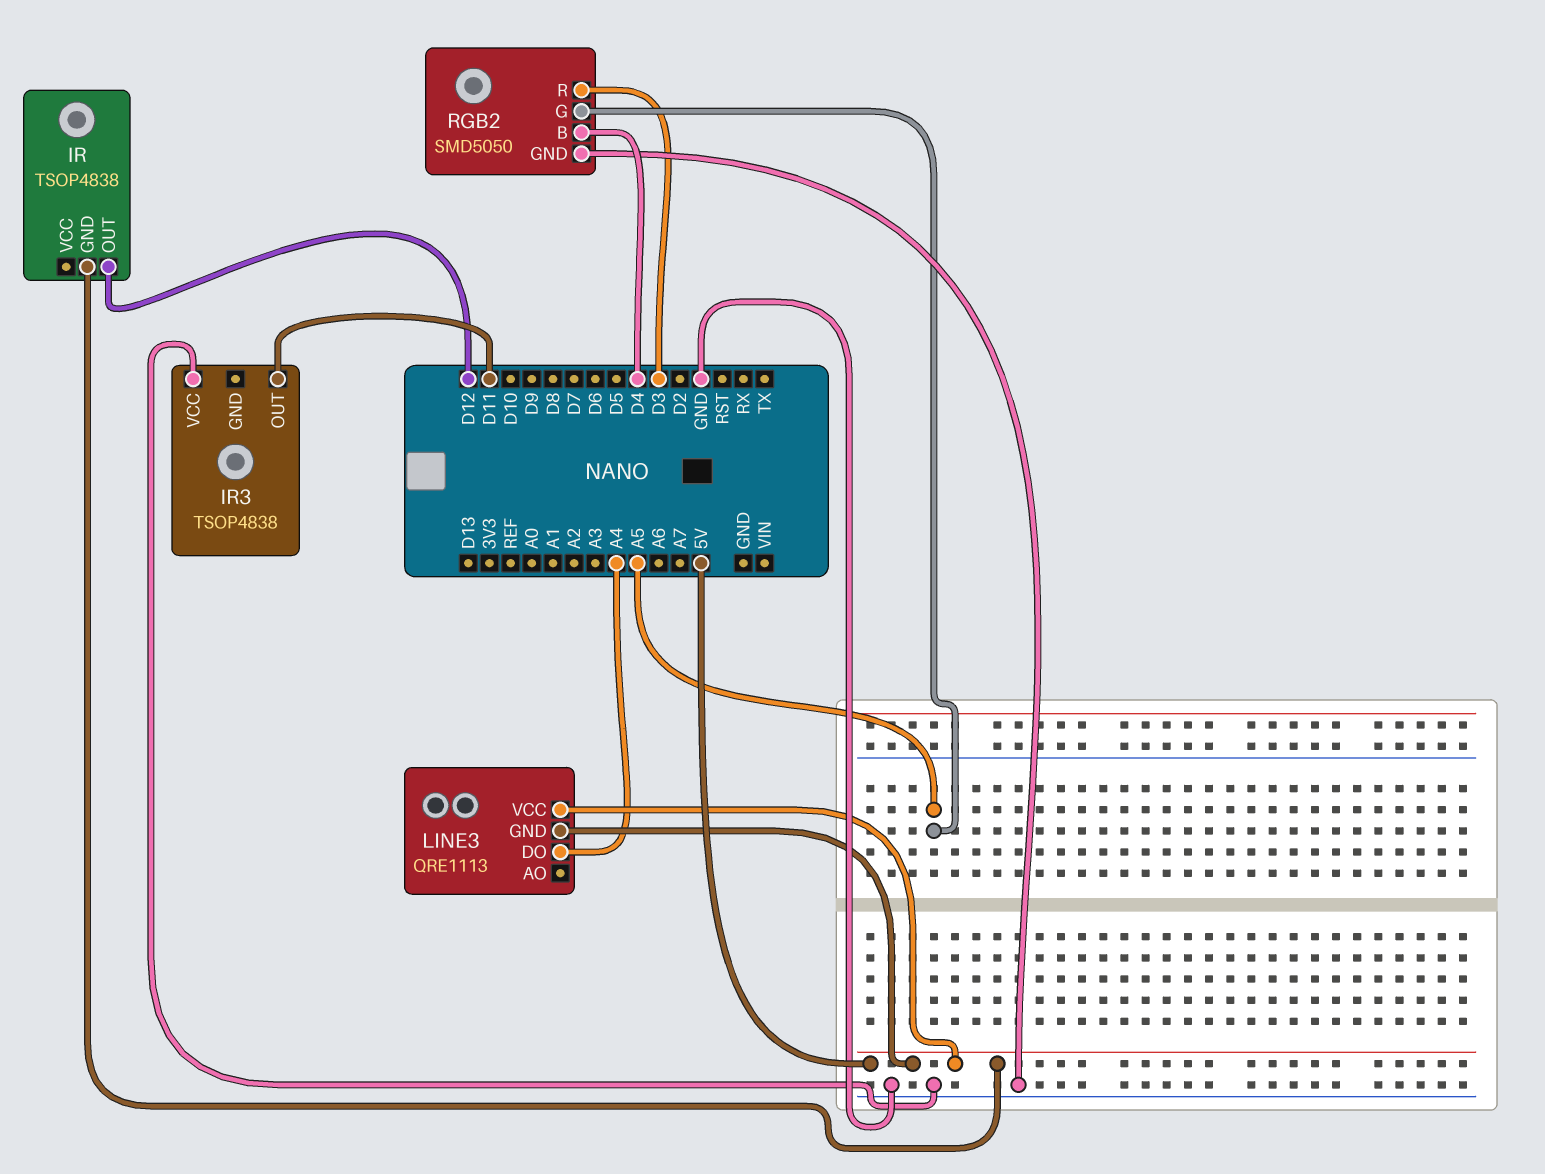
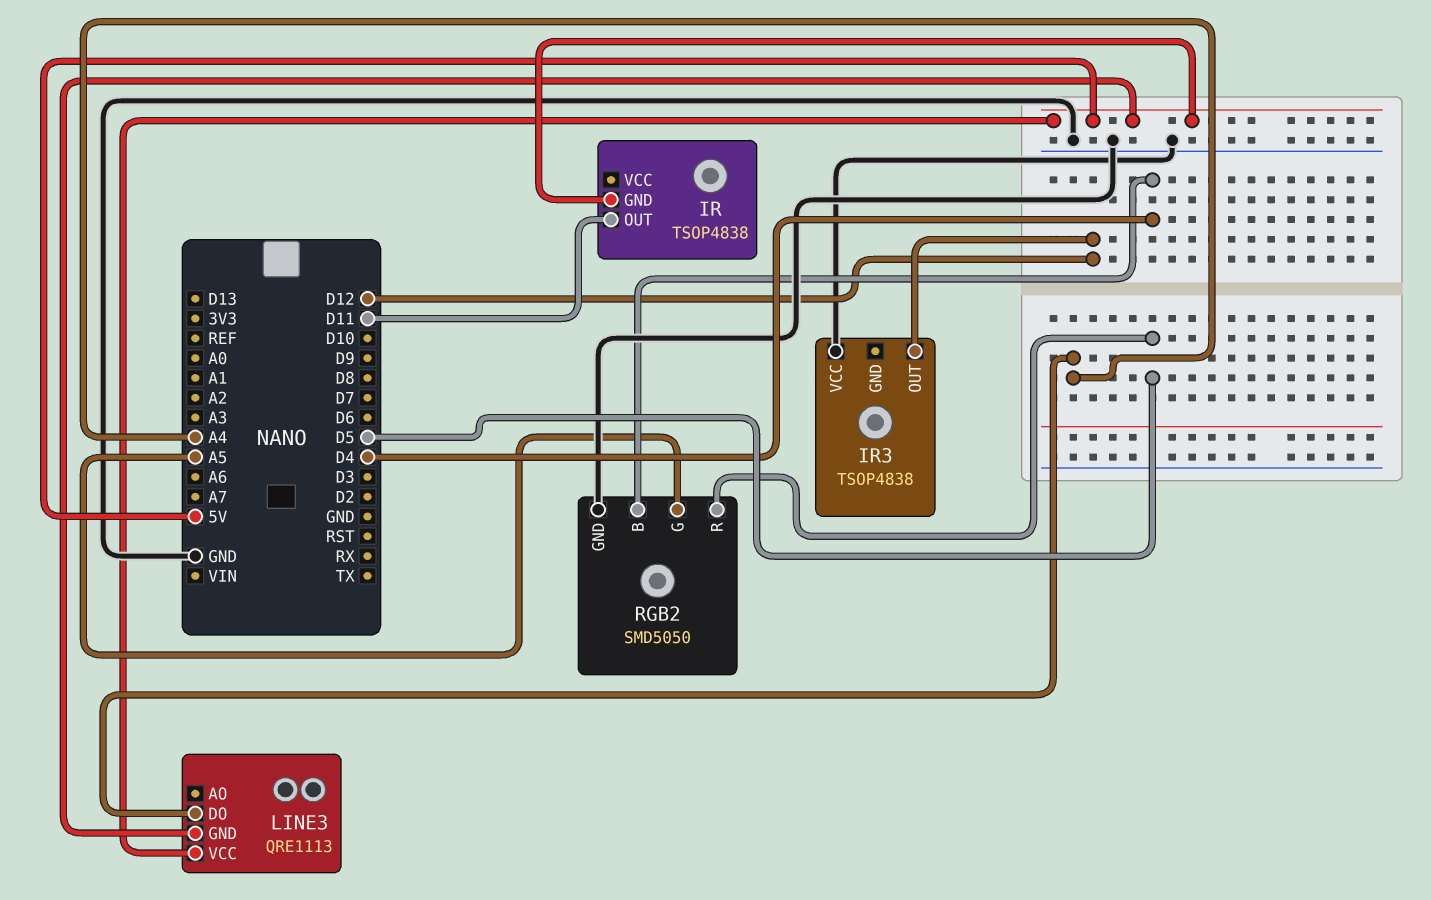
IR pin OUT: D12 -> D11
IR3 pin OUT: D11 -> D12
RGB2 pin R: D3 -> D5

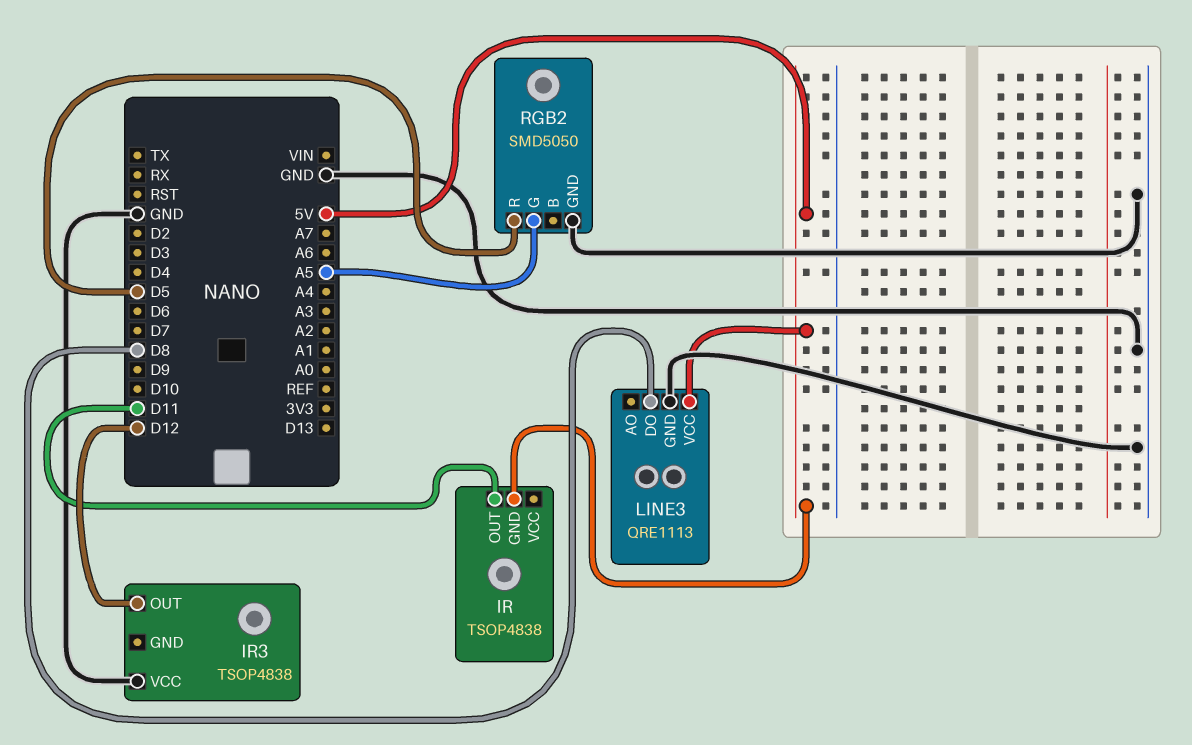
LINE3 pin DO: A4 -> D8
LINE3 pin GND: 5V -> GND
RGB2 pin B: D4 -> none

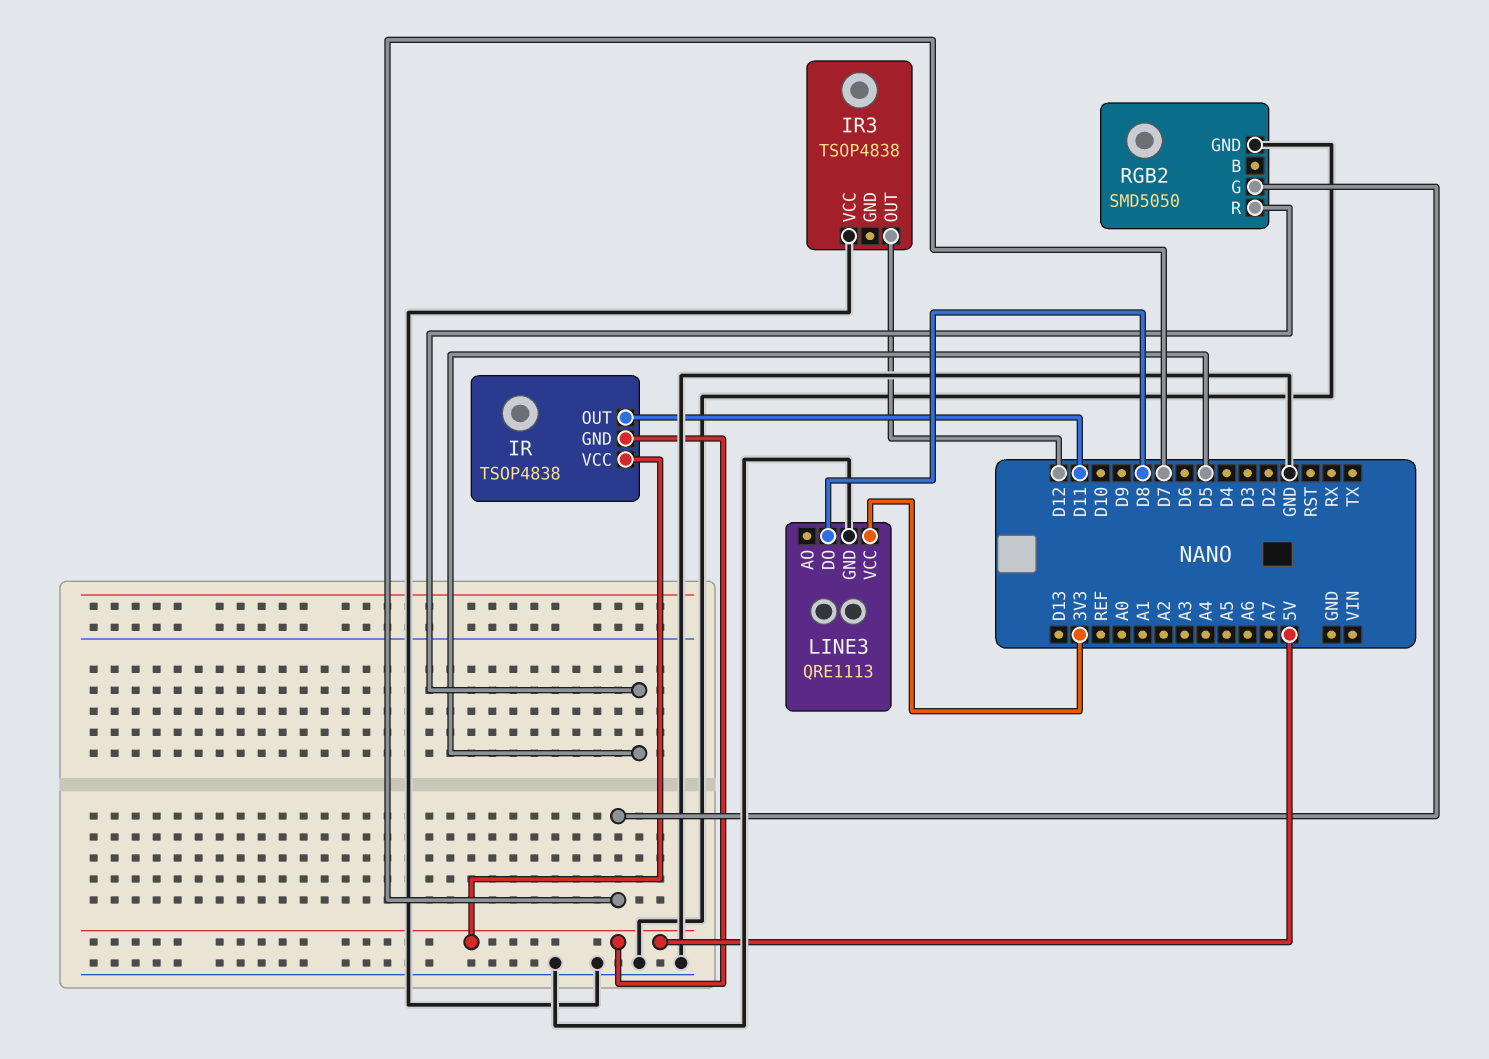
IR pin VCC: none -> 5V
LINE3 pin VCC: 5V -> 3V3
RGB2 pin G: A5 -> D7

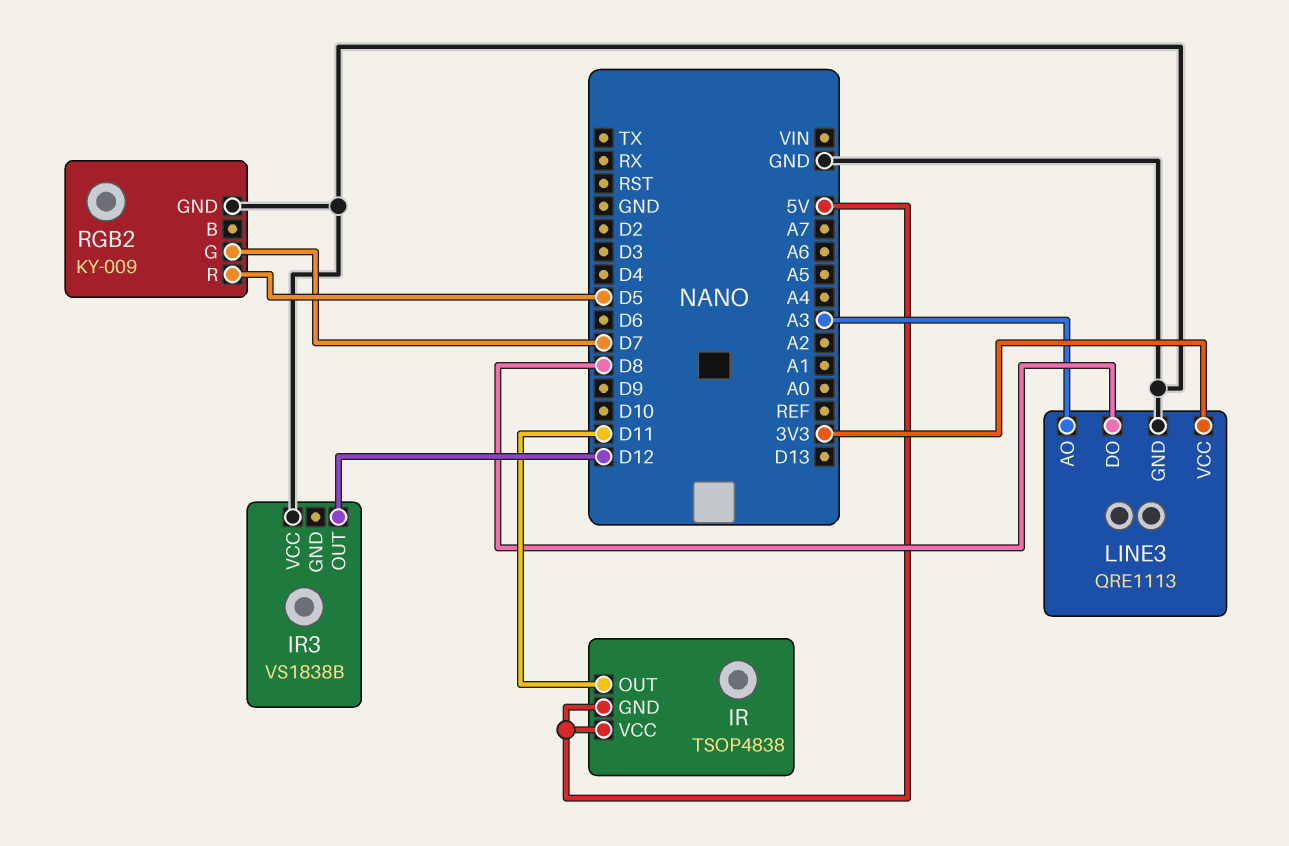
IR3: TSOP4838 -> VS1838B
LINE3 pin AO: none -> A3
RGB2: SMD5050 -> KY-009

